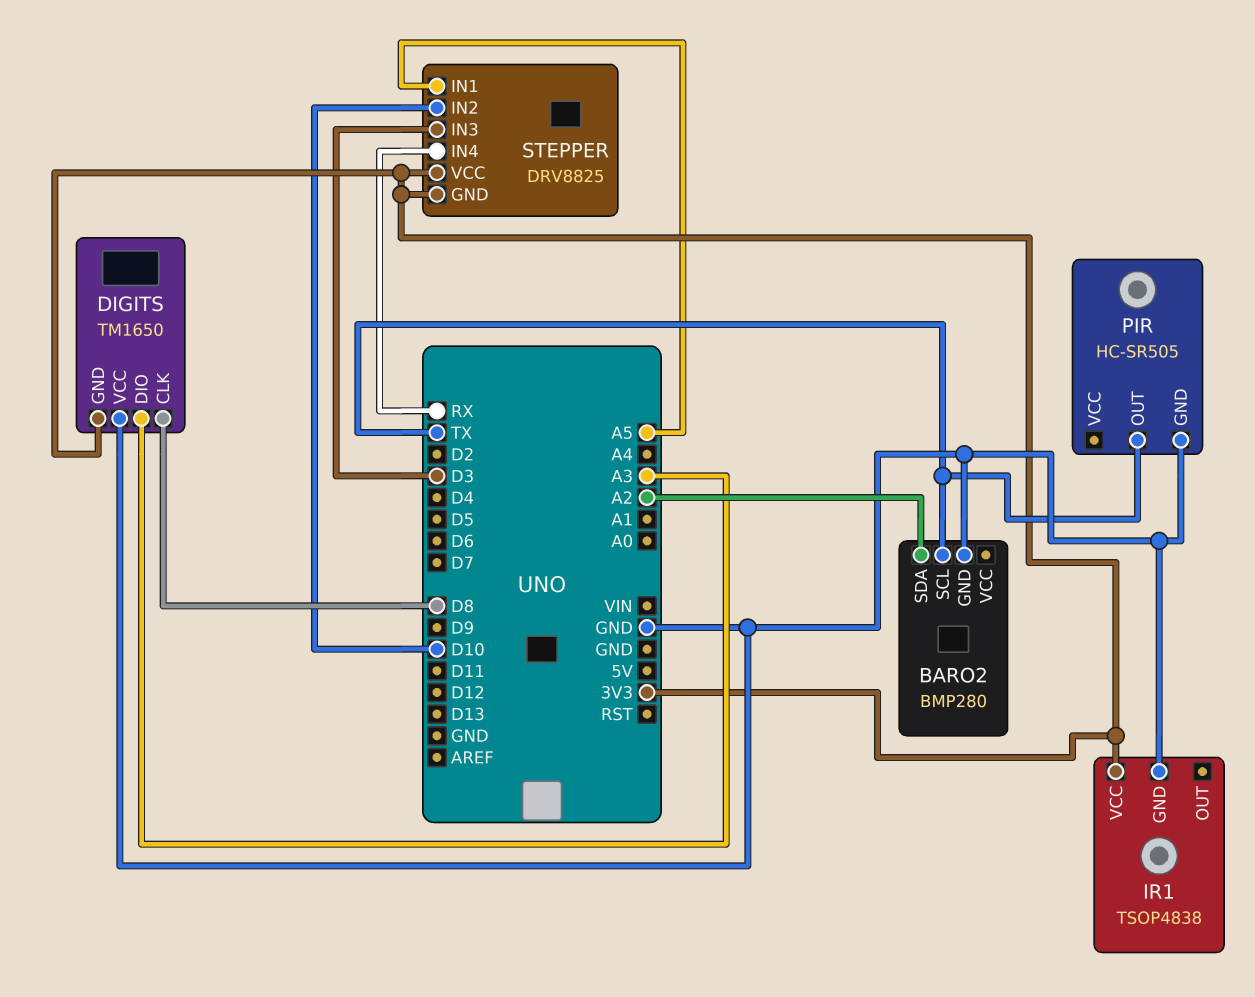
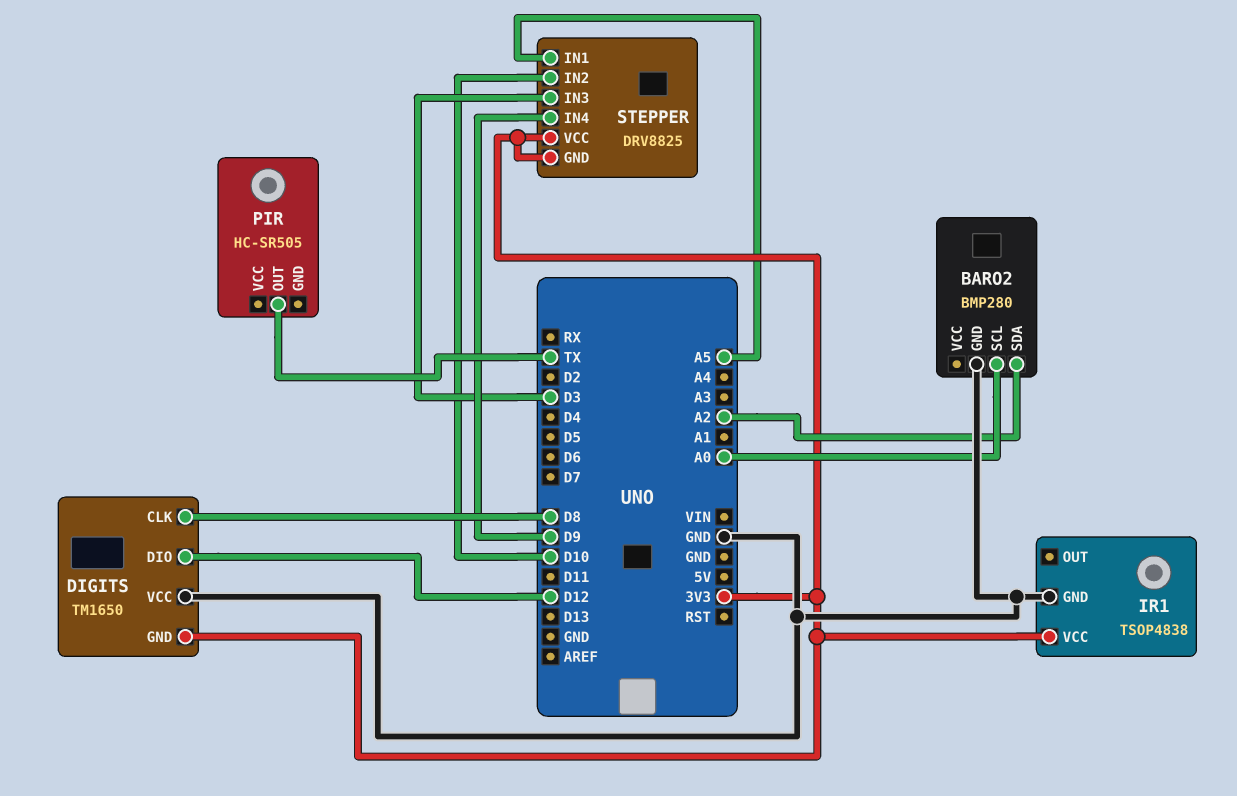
BARO2 pin SCL: TX -> A0
DIGITS pin DIO: A3 -> D12
PIR pin GND: GND -> none
STEPPER pin IN4: RX -> D9

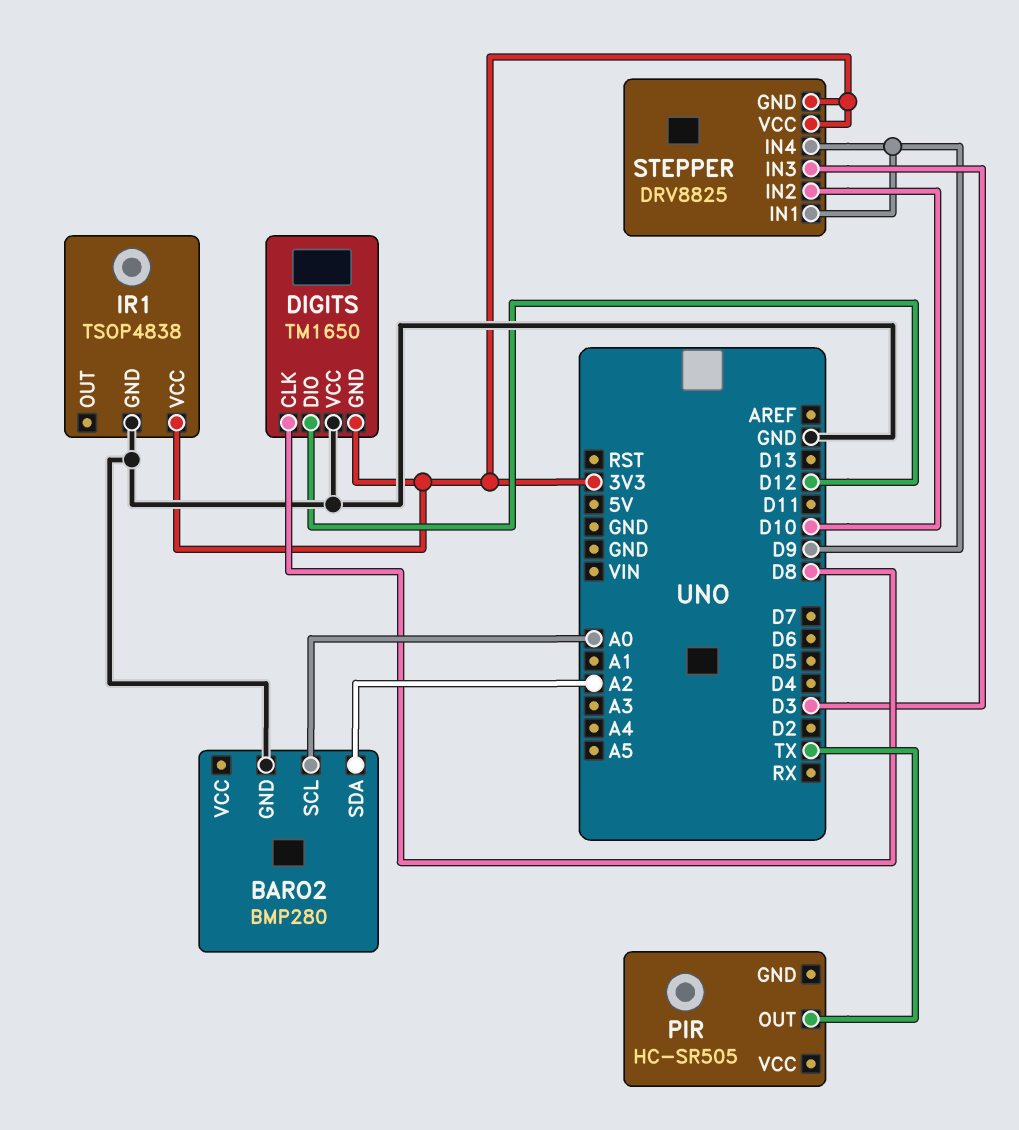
STEPPER pin IN1: A5 -> D9

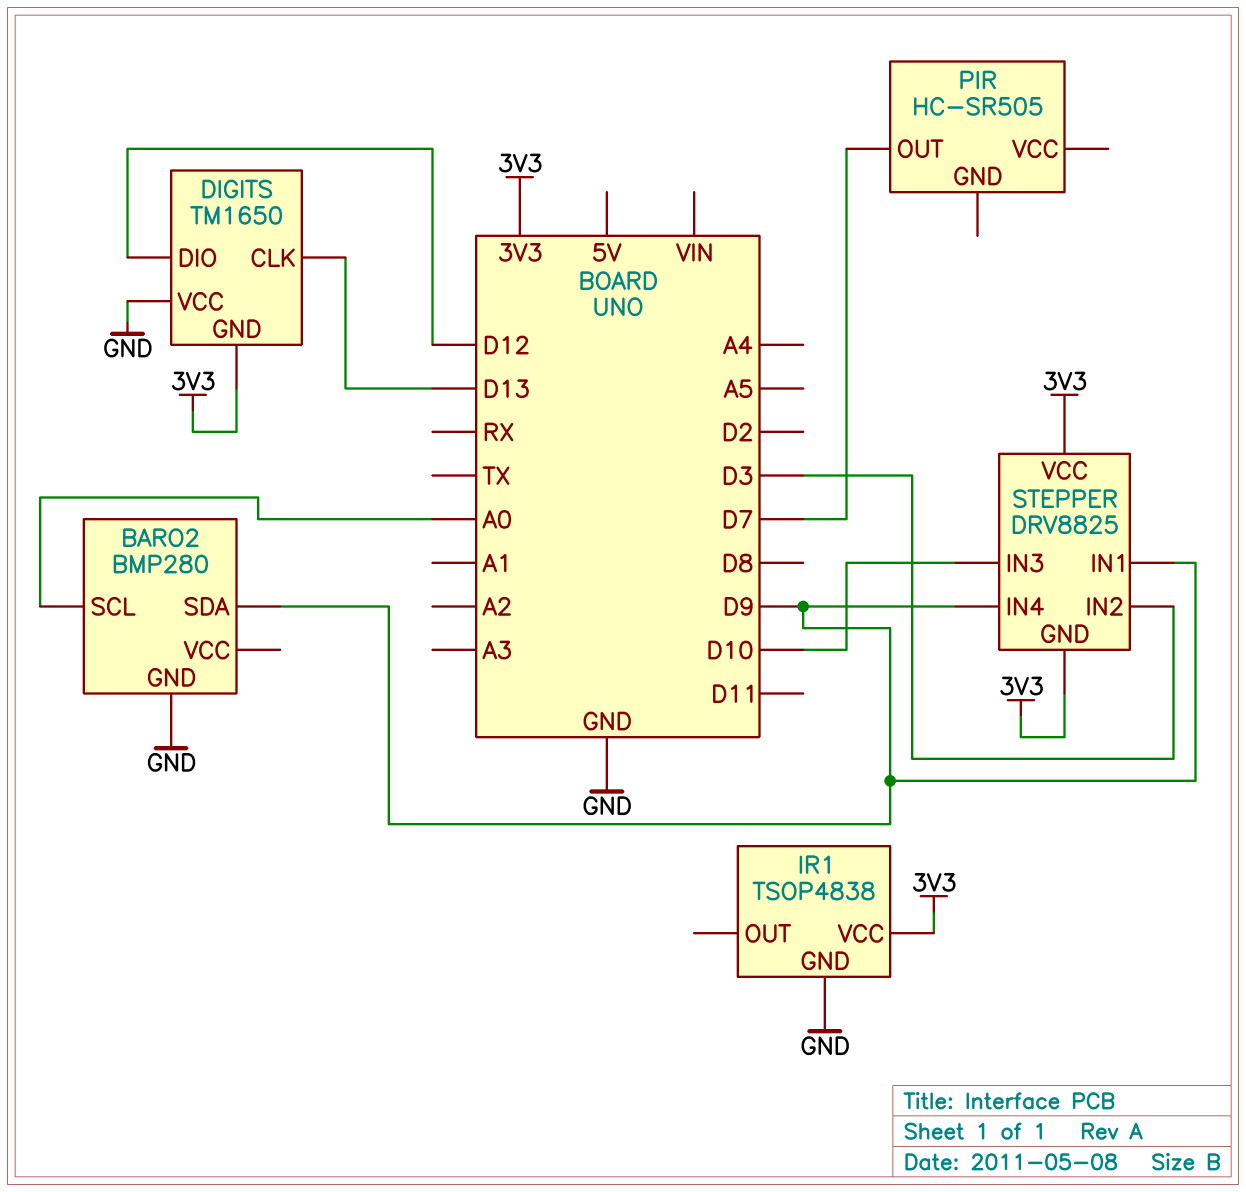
BARO2 pin SDA: A2 -> D9
DIGITS pin CLK: D8 -> D13
PIR pin OUT: TX -> D7
STEPPER pin IN2: D10 -> D3
STEPPER pin IN3: D3 -> D10

